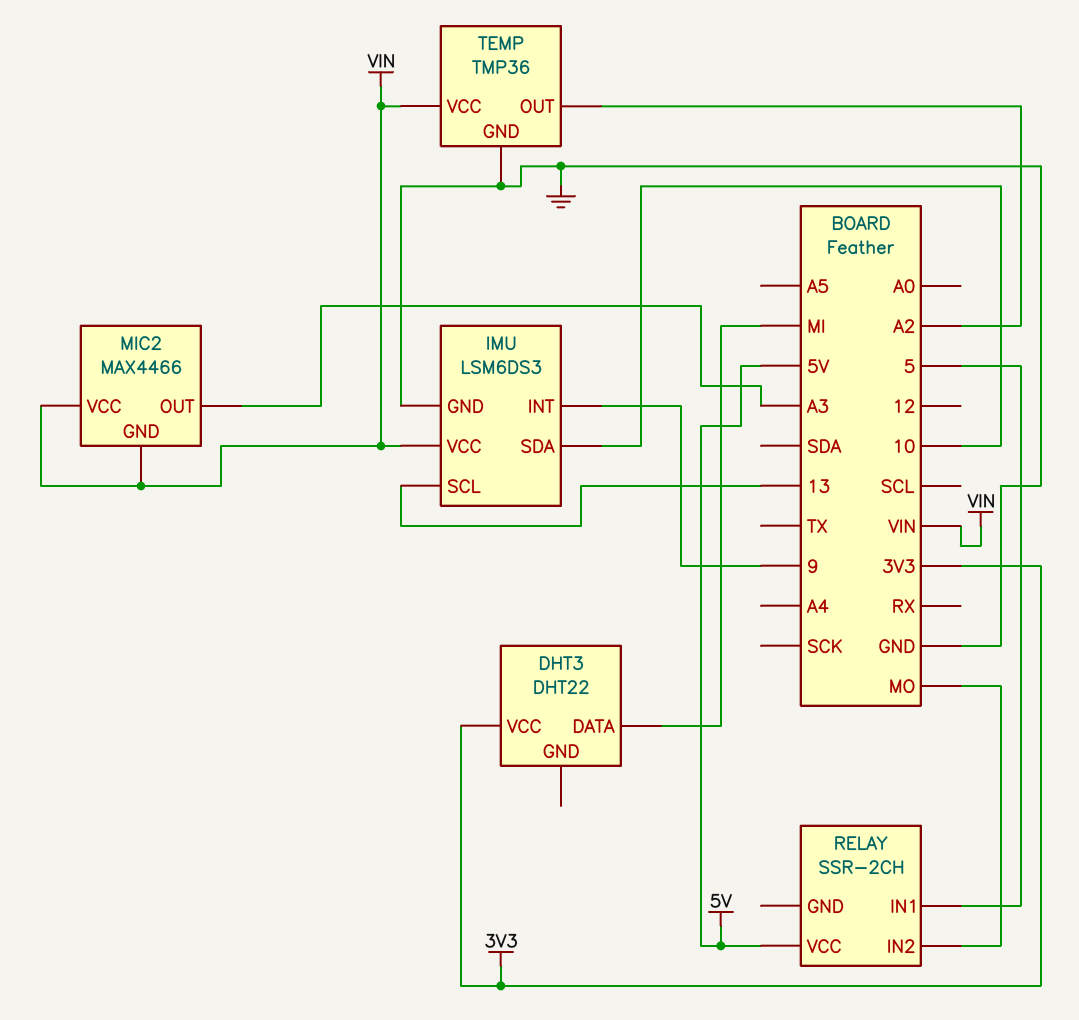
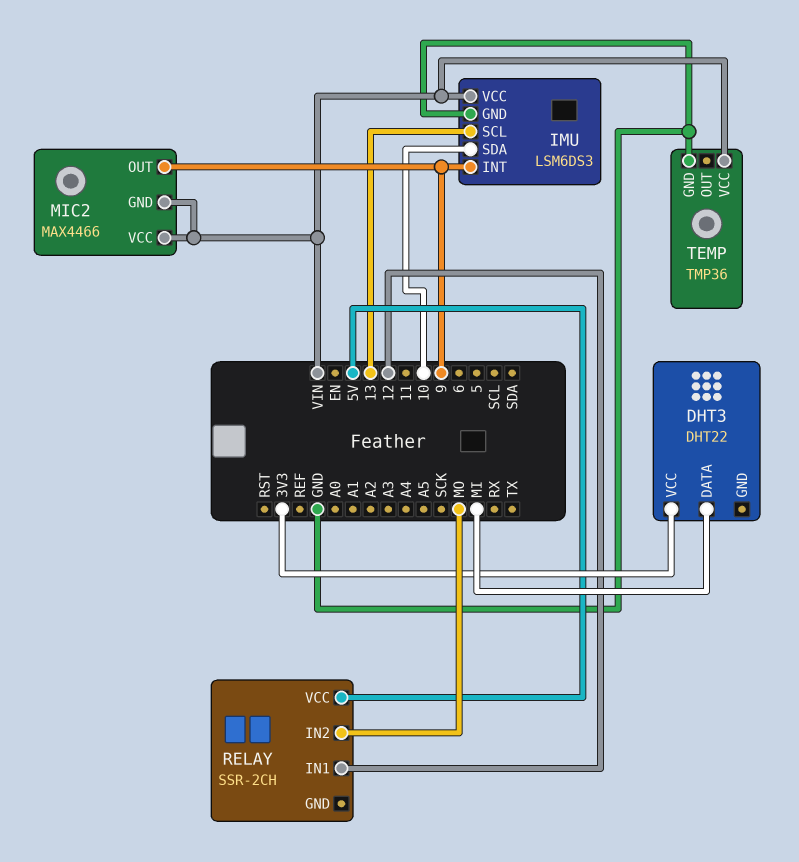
MIC2 pin OUT: A3 -> 9
RELAY pin IN1: 5 -> 12
TEMP pin OUT: A2 -> none

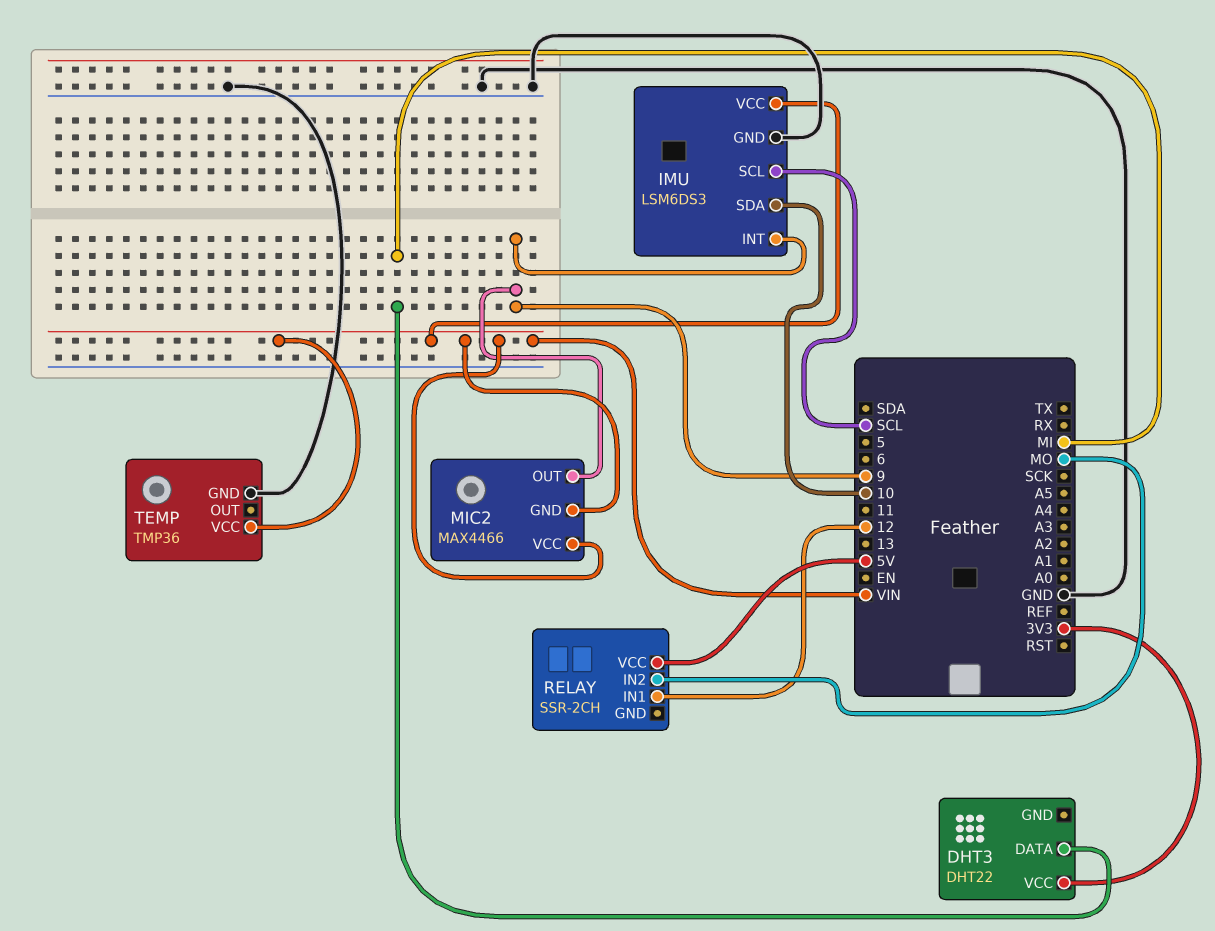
IMU pin SCL: 13 -> SCL

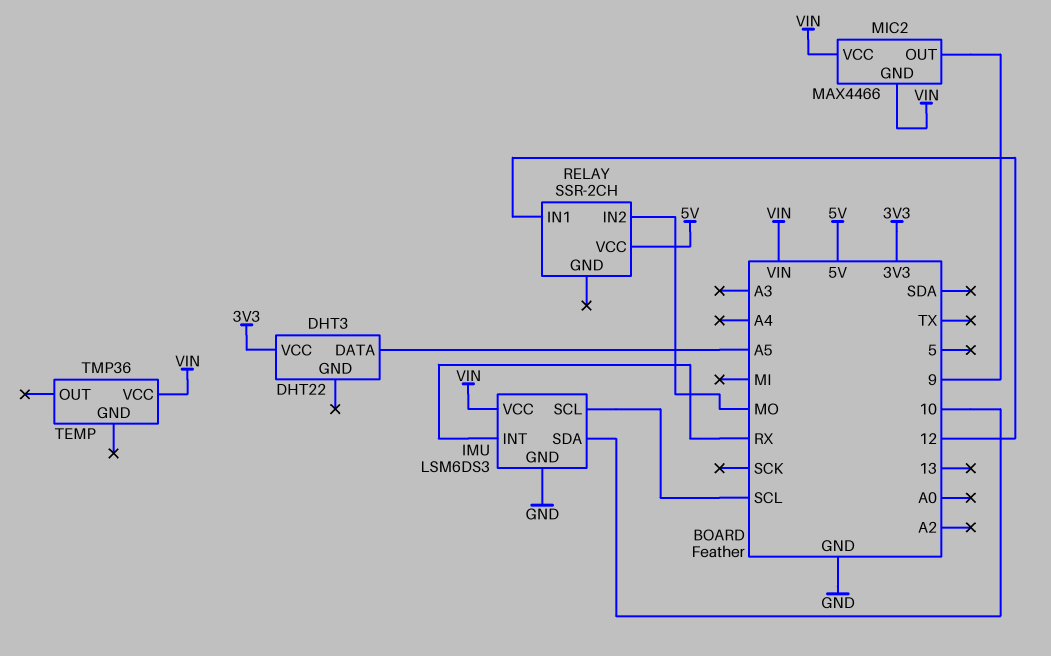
DHT3 pin DATA: MI -> A5
IMU pin INT: 9 -> RX
TEMP pin GND: GND -> none

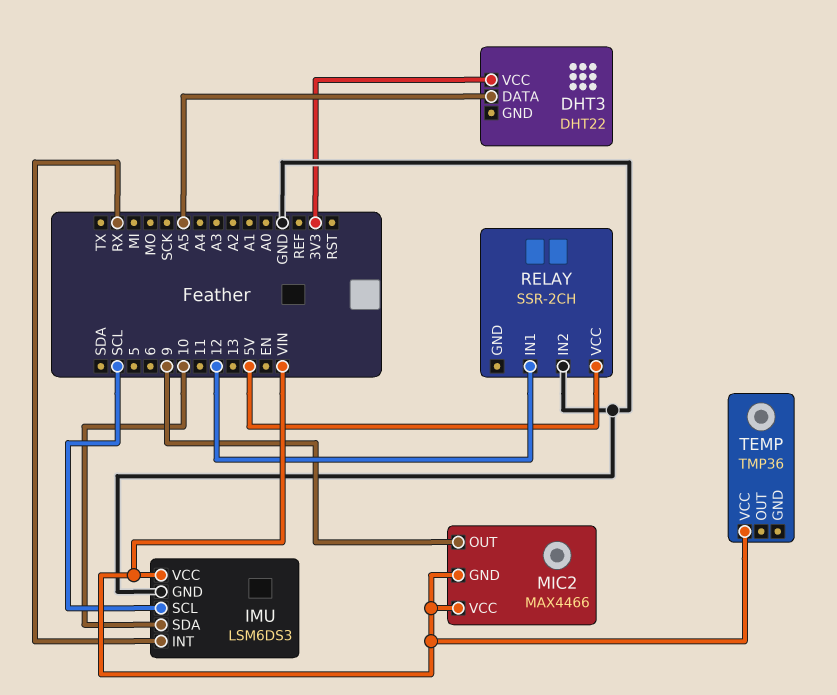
RELAY pin IN2: MO -> GND

